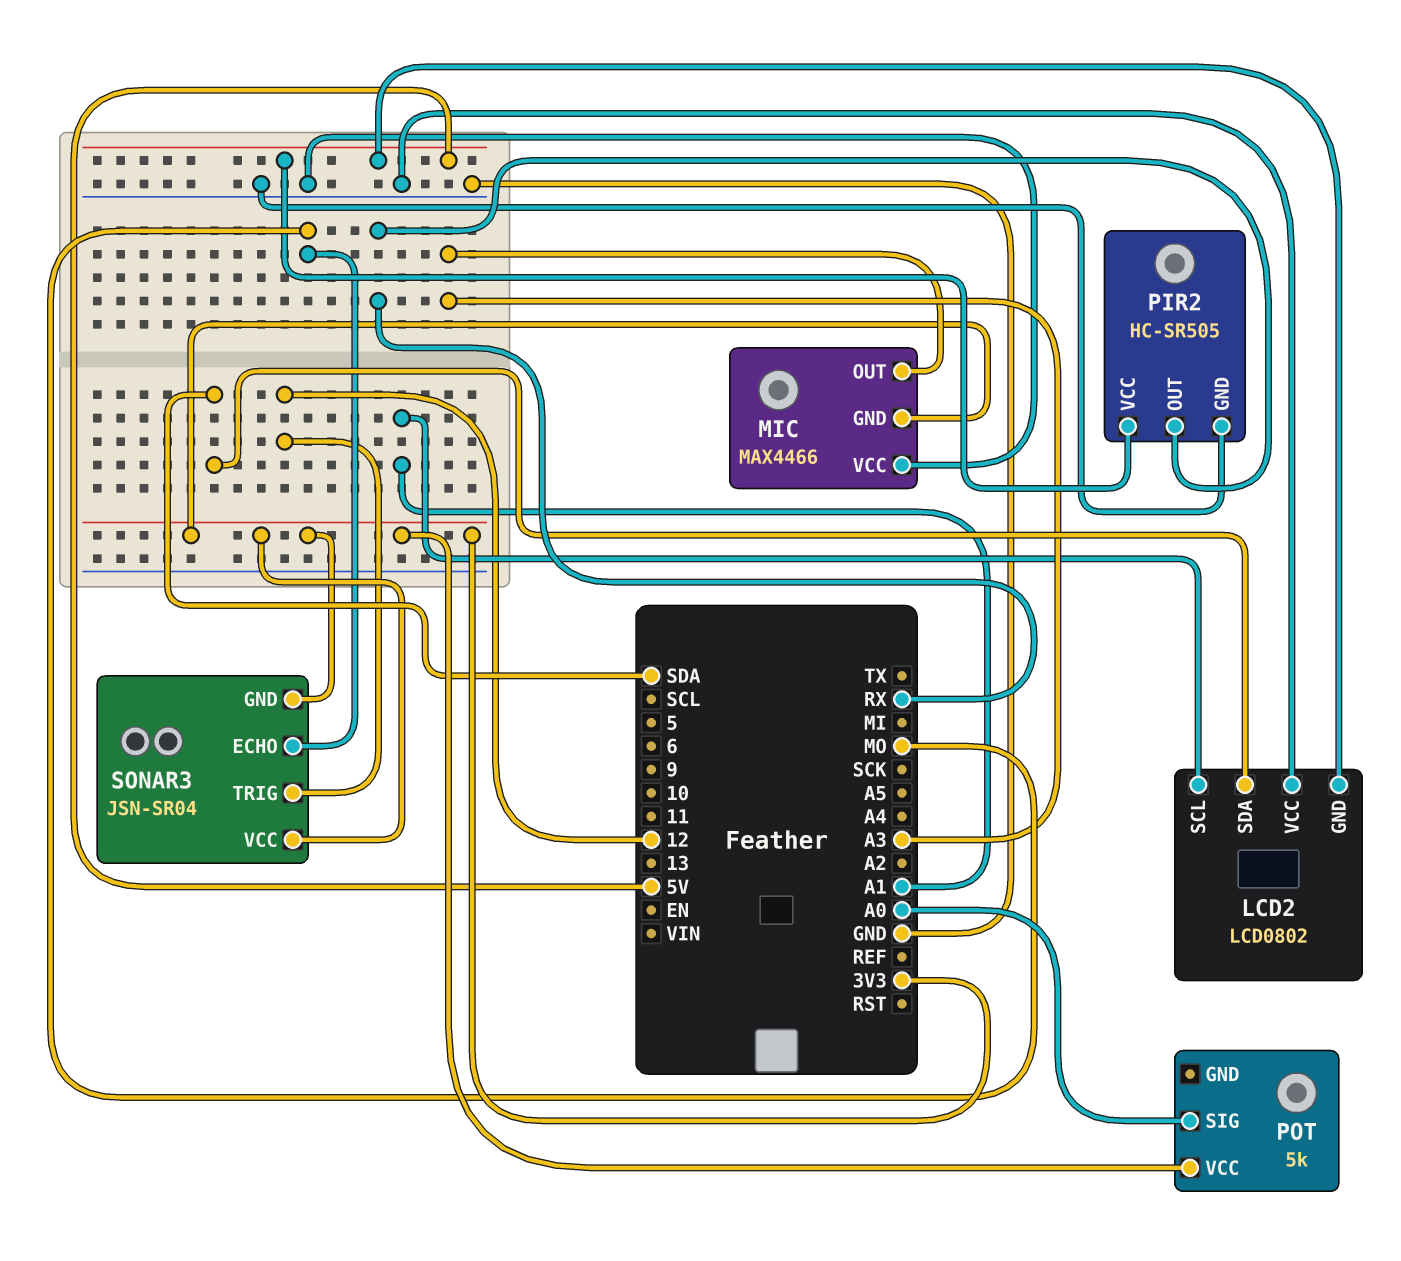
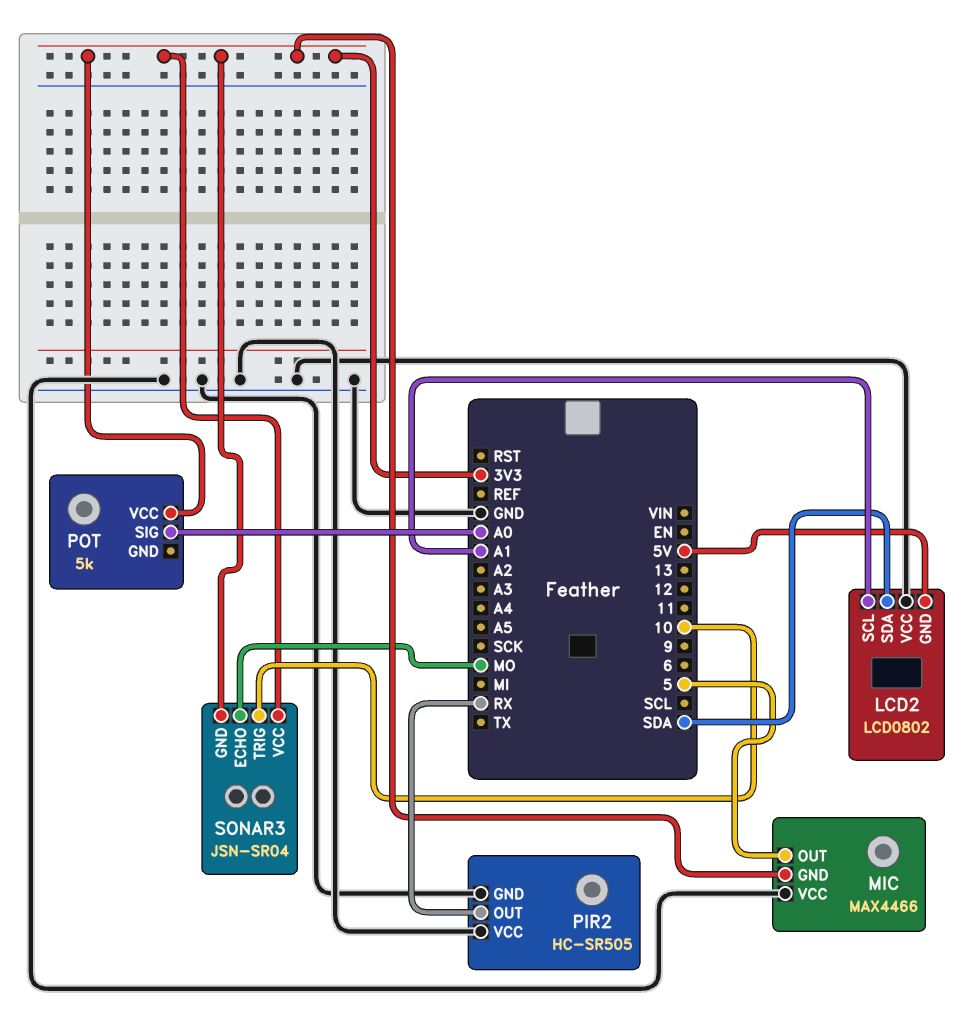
MIC pin OUT: A3 -> 5
PIR2 pin VCC: 5V -> GND
SONAR3 pin TRIG: 12 -> 10

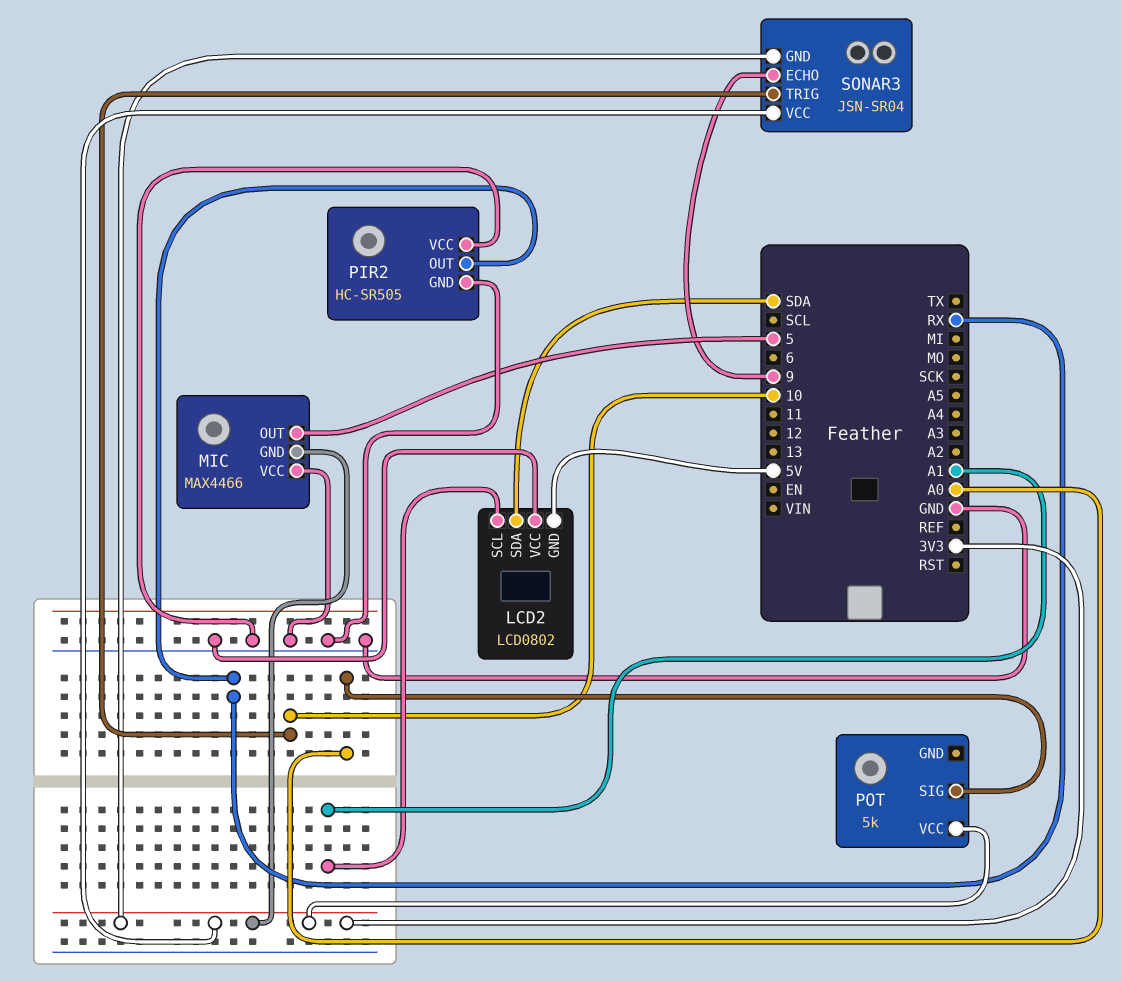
SONAR3 pin ECHO: MO -> 9

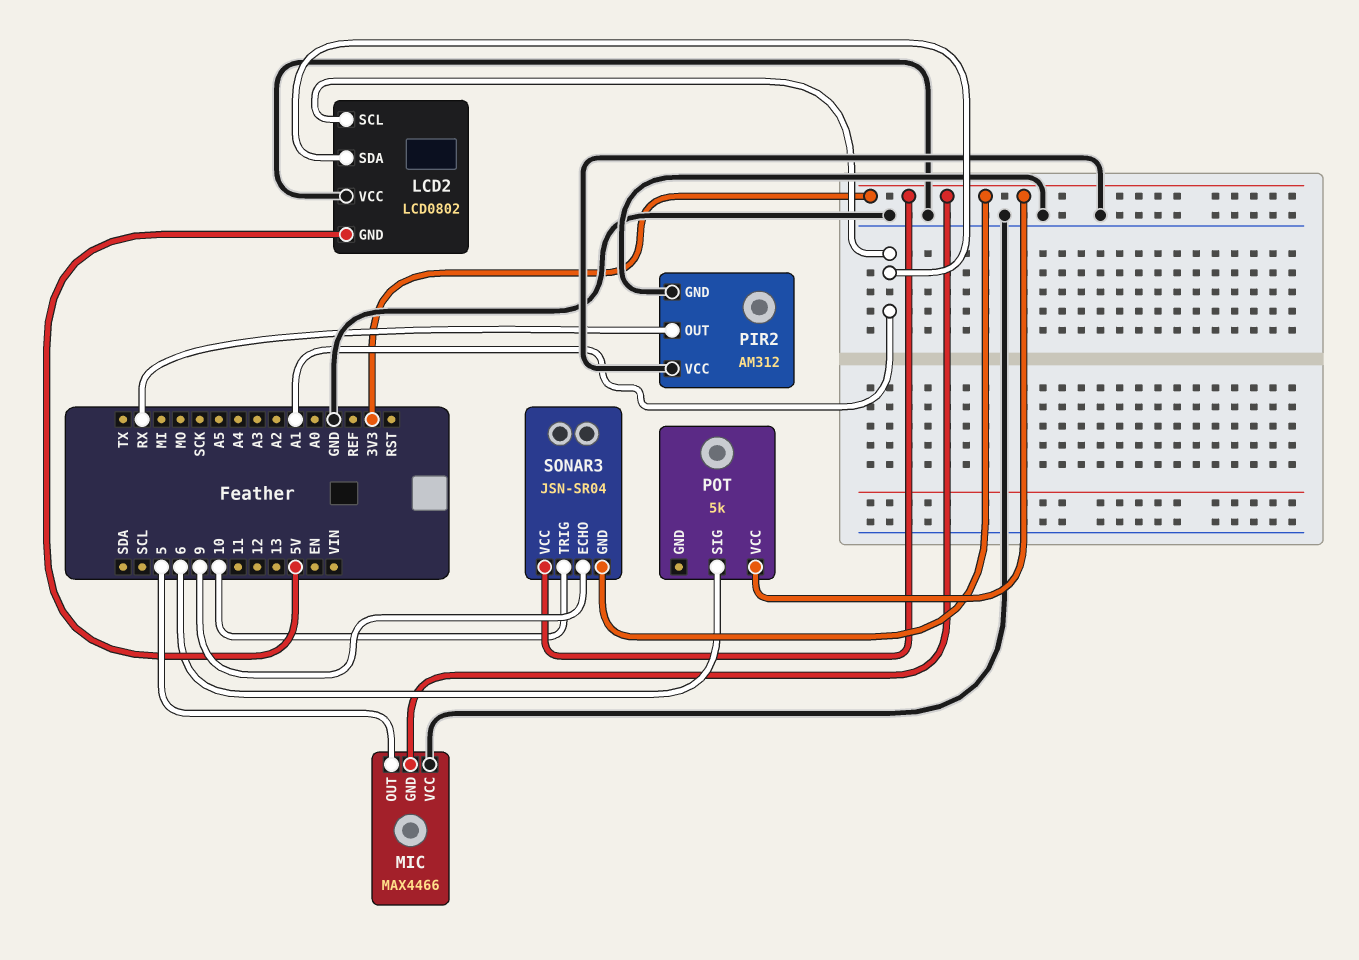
LCD2 pin SDA: SDA -> A1
PIR2: HC-SR505 -> AM312
POT pin SIG: A0 -> 6

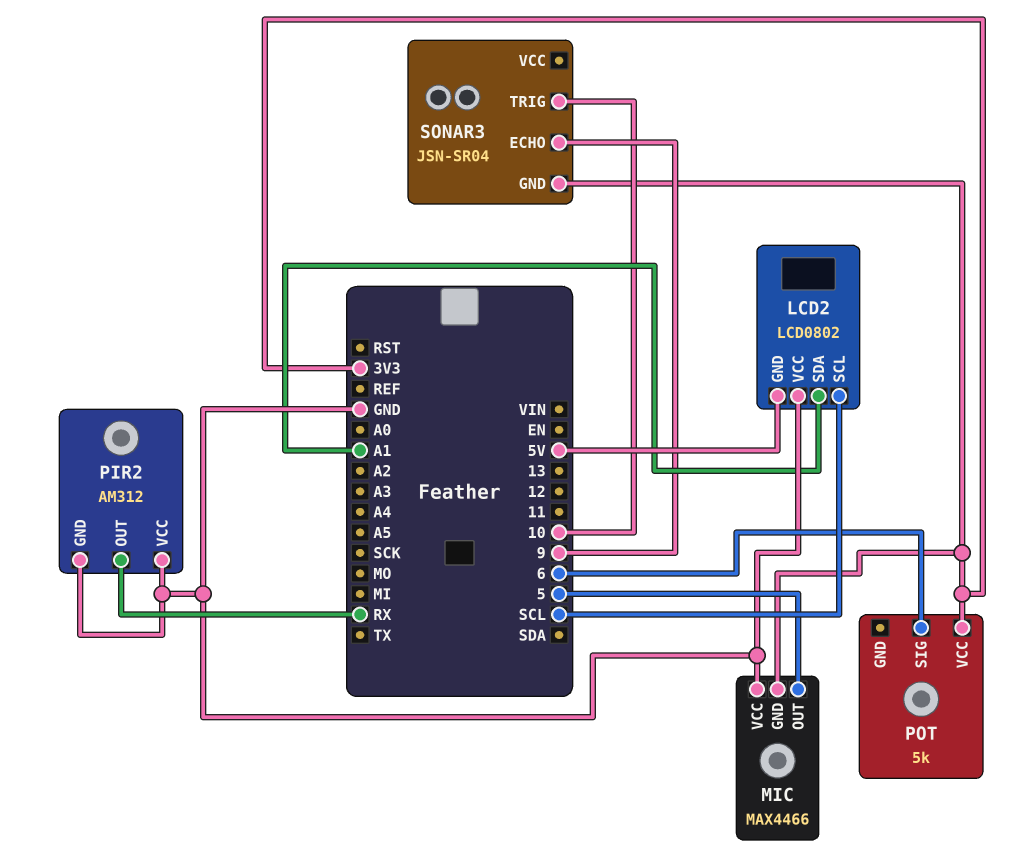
LCD2 pin SCL: A1 -> SCL
SONAR3 pin VCC: 3V3 -> none

